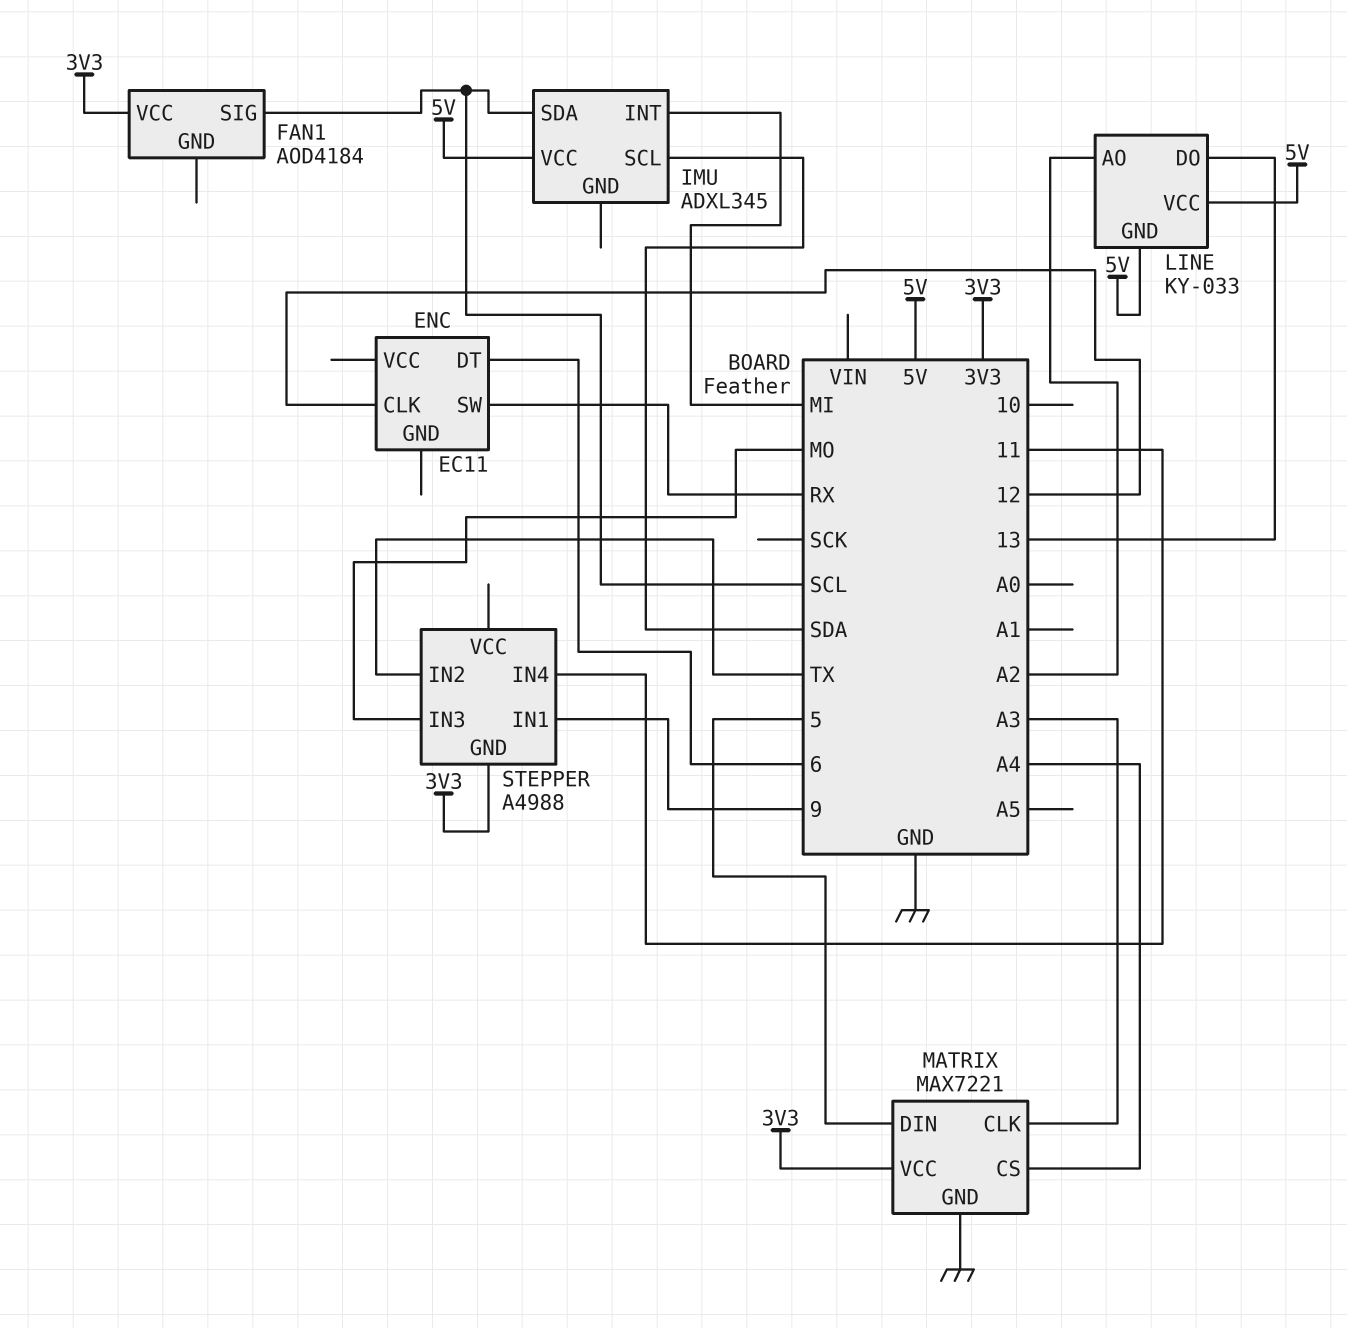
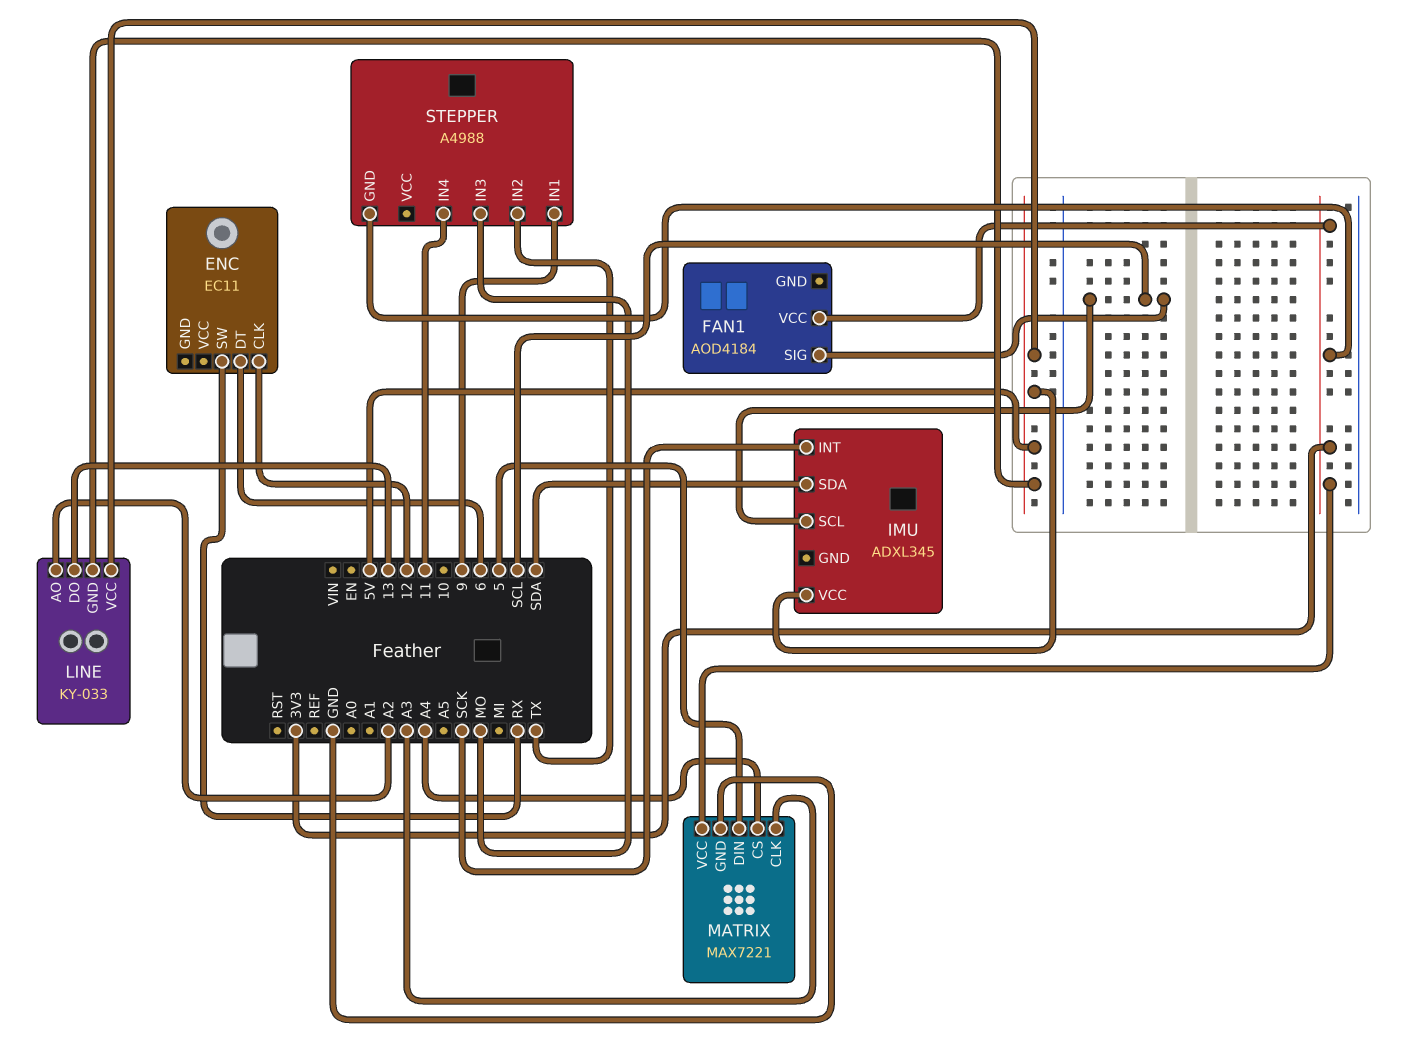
IMU pin INT: MI -> SCK
IMU pin SCL: SDA -> SCL
IMU pin SDA: SCL -> SDA

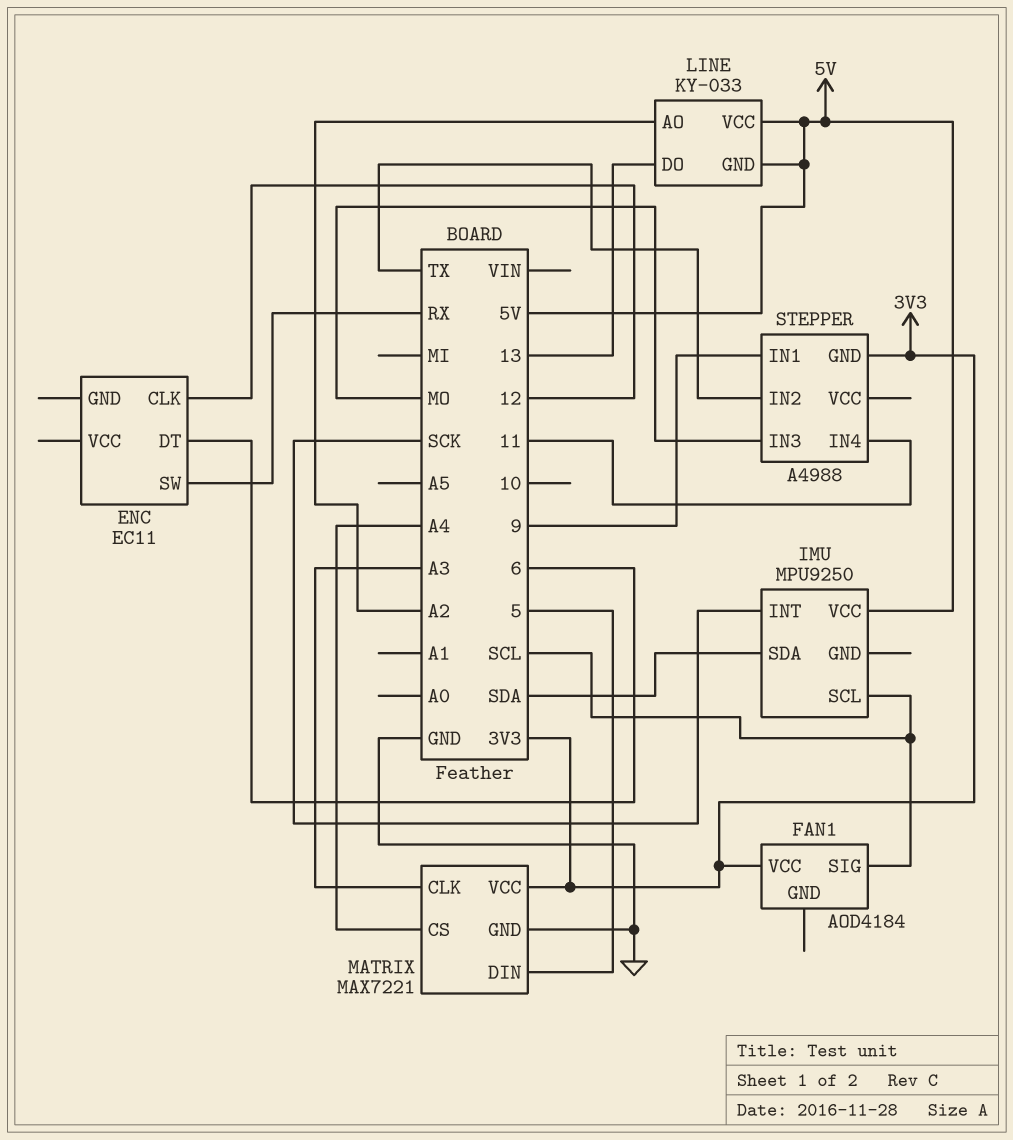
IMU: ADXL345 -> MPU9250

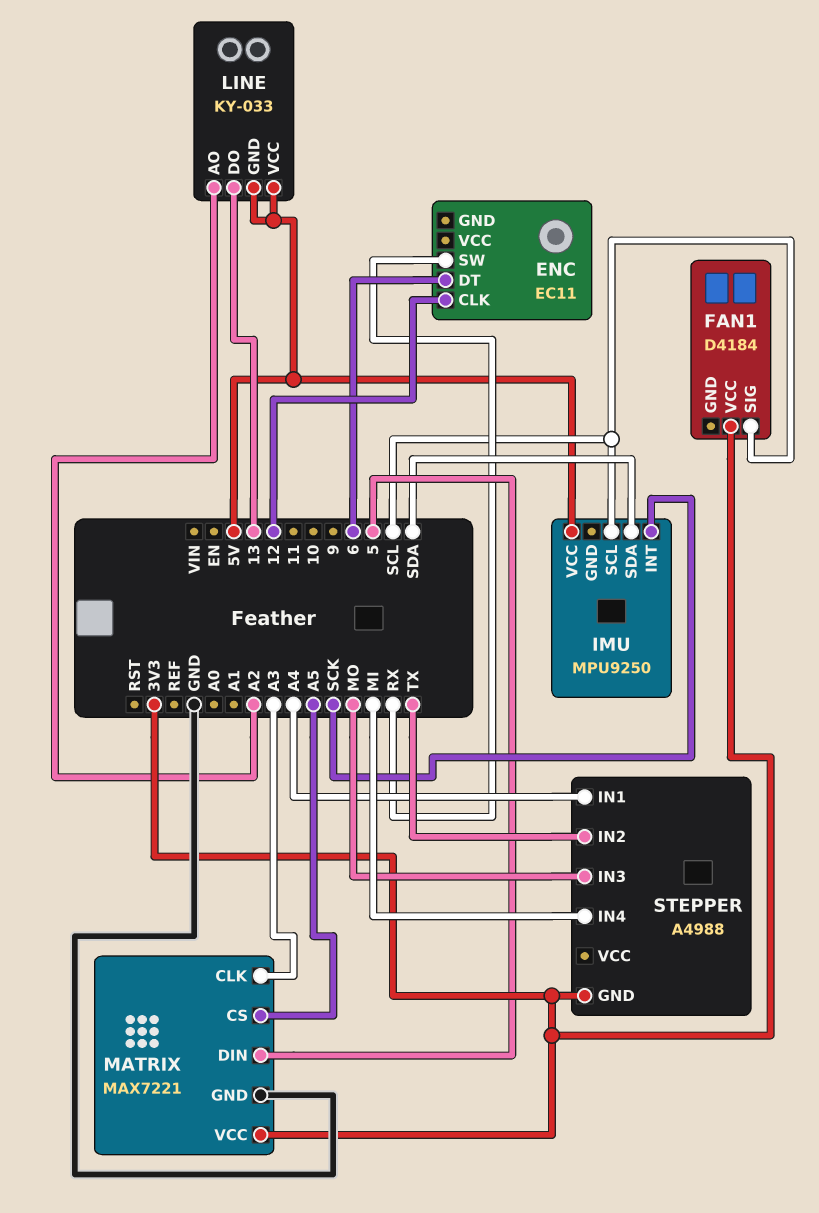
FAN1: AOD4184 -> D4184
MATRIX pin CS: A4 -> A5
STEPPER pin IN1: 9 -> A4
STEPPER pin IN4: 11 -> MI

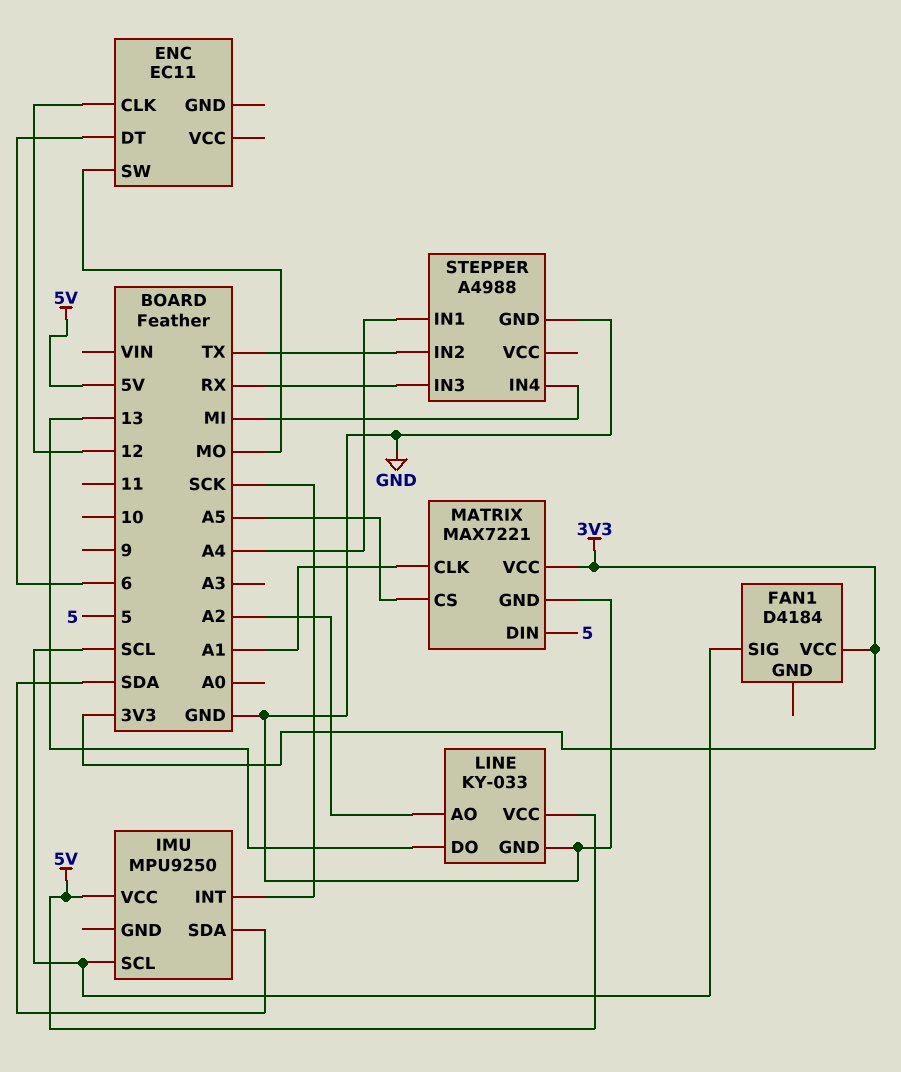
ENC pin SW: RX -> MO
LINE pin GND: 5V -> GND
MATRIX pin CLK: A3 -> A1
STEPPER pin GND: 3V3 -> GND
STEPPER pin IN3: MO -> RX

